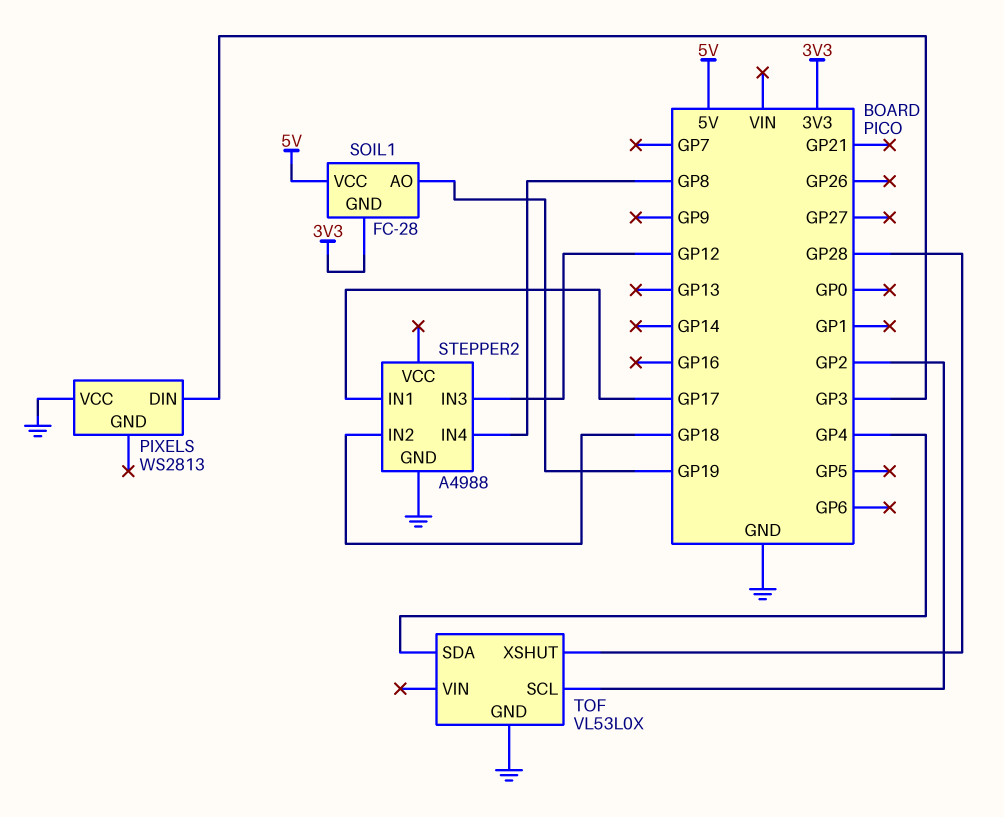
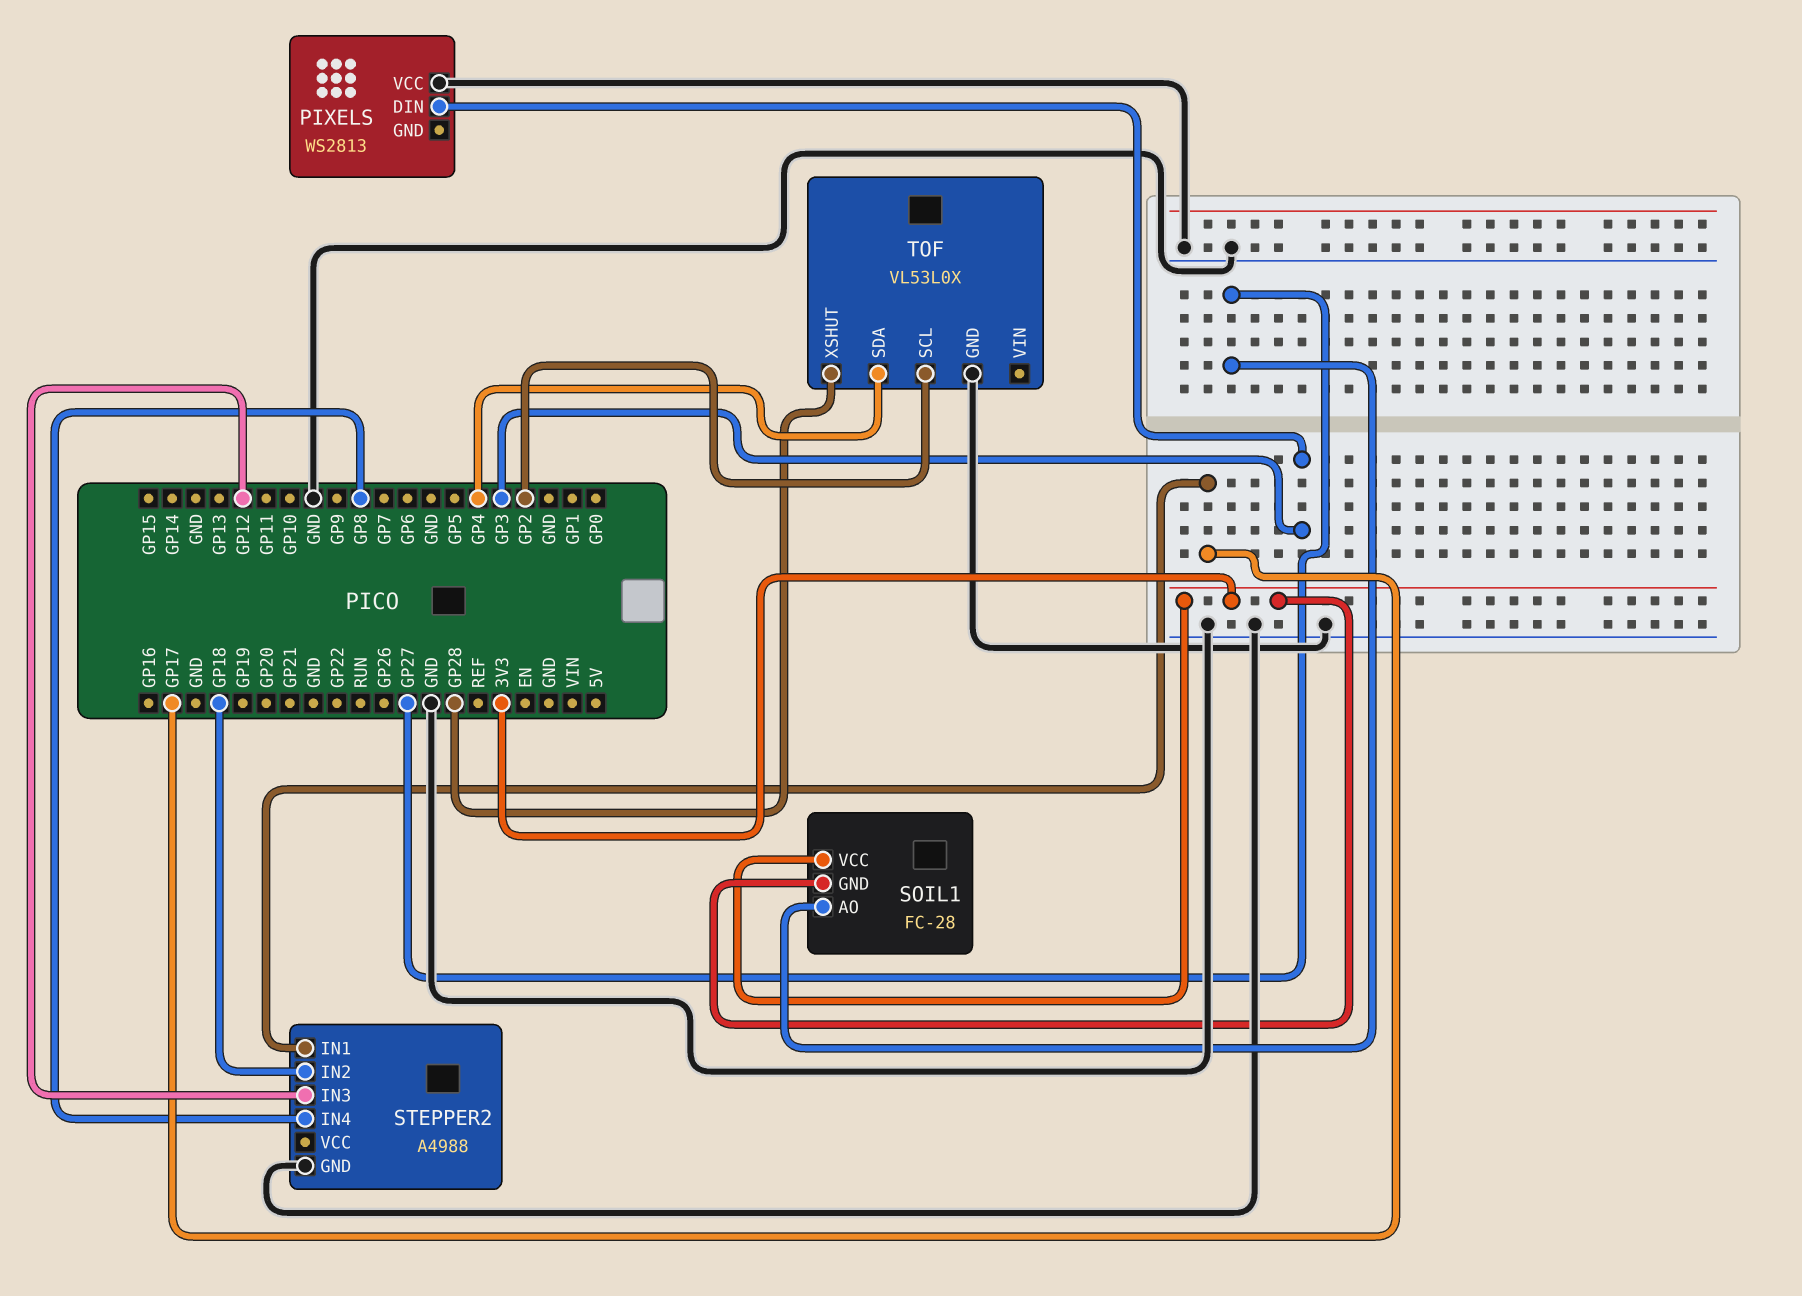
SOIL1 pin AO: GP19 -> GP27
SOIL1 pin VCC: 5V -> 3V3

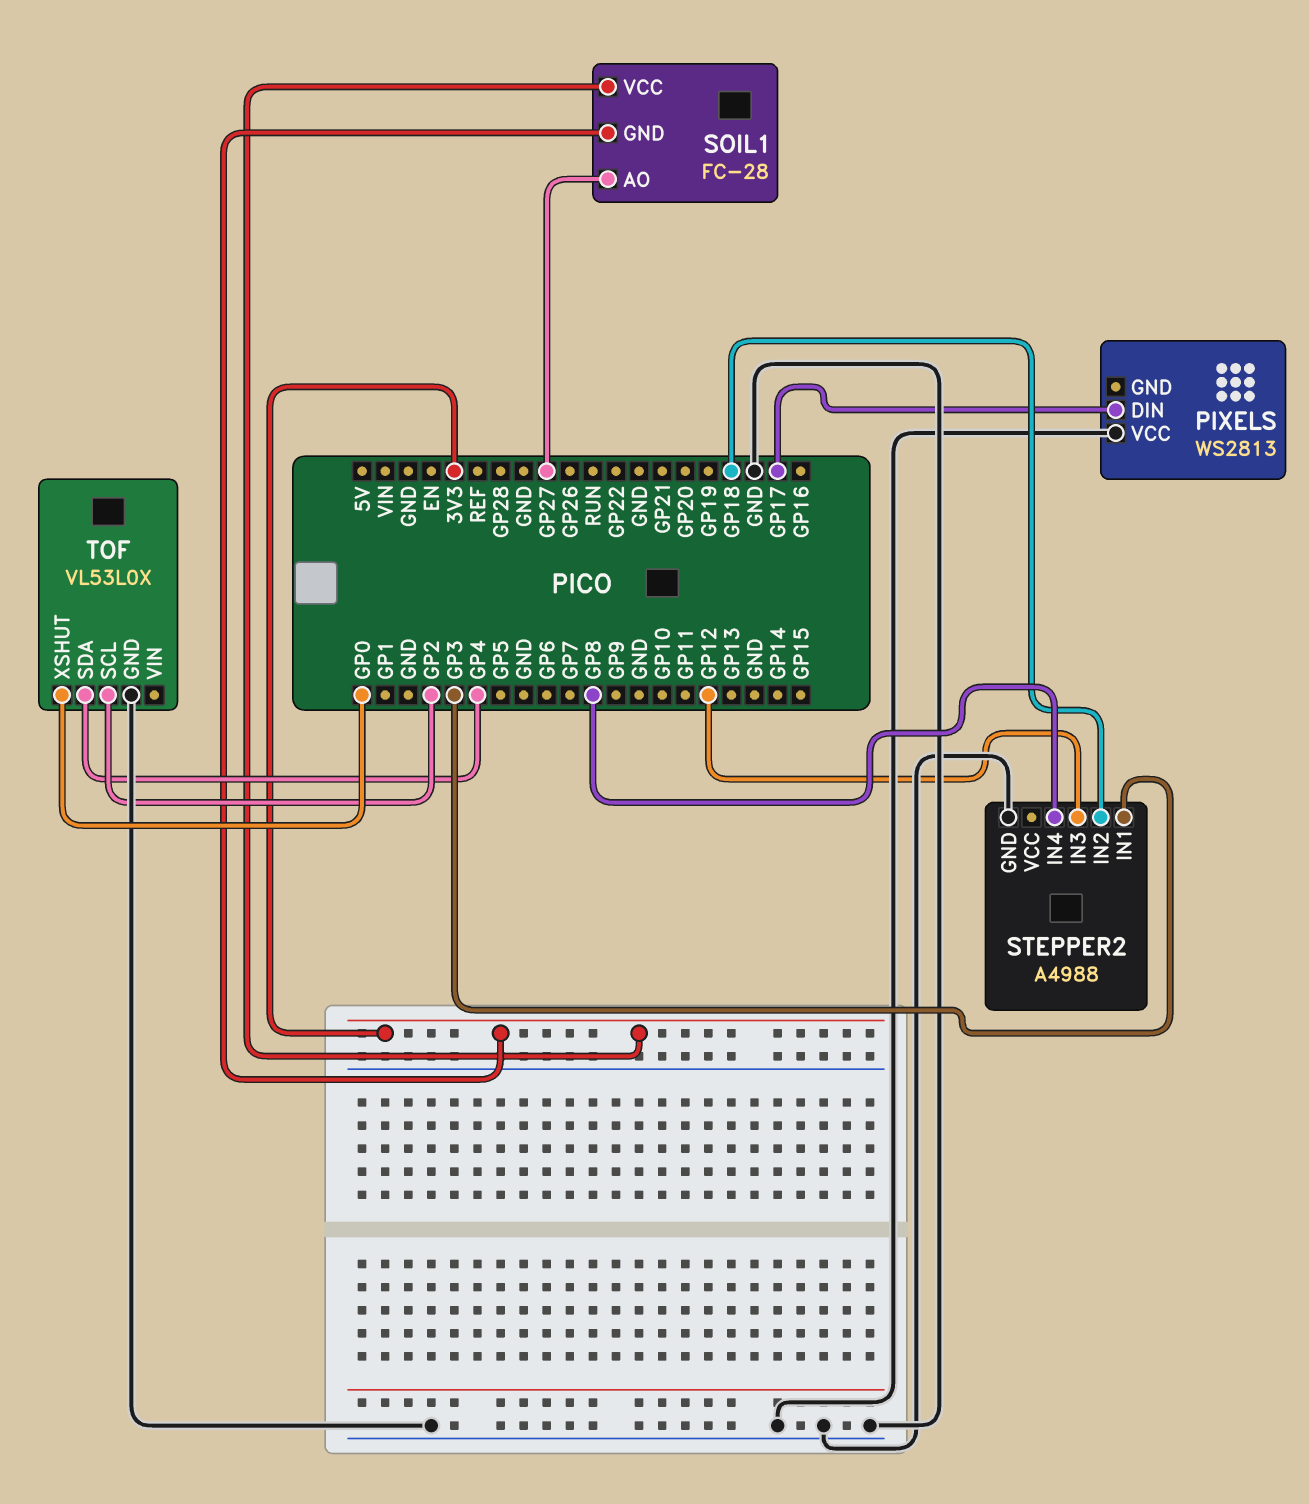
PIXELS pin DIN: GP3 -> GP17
STEPPER2 pin IN1: GP17 -> GP3
TOF pin XSHUT: GP28 -> GP0

